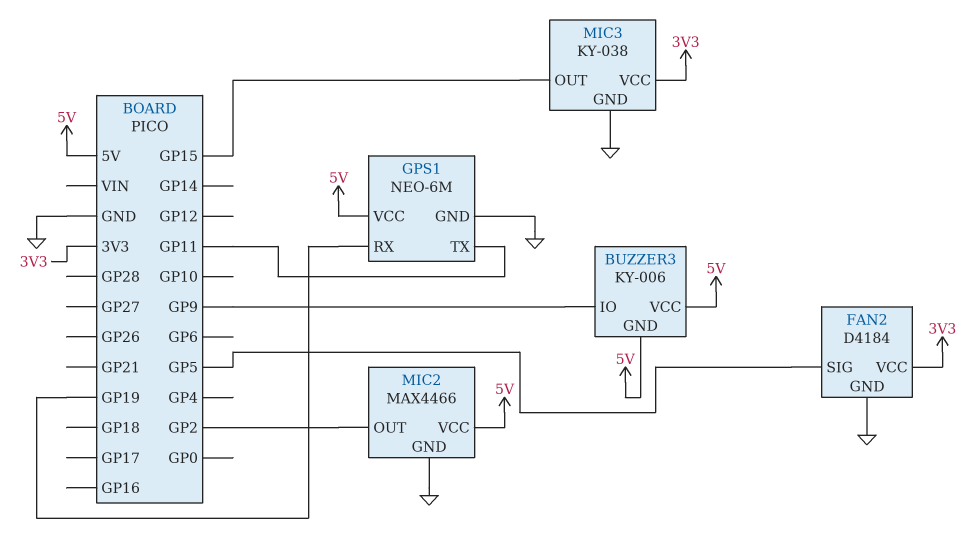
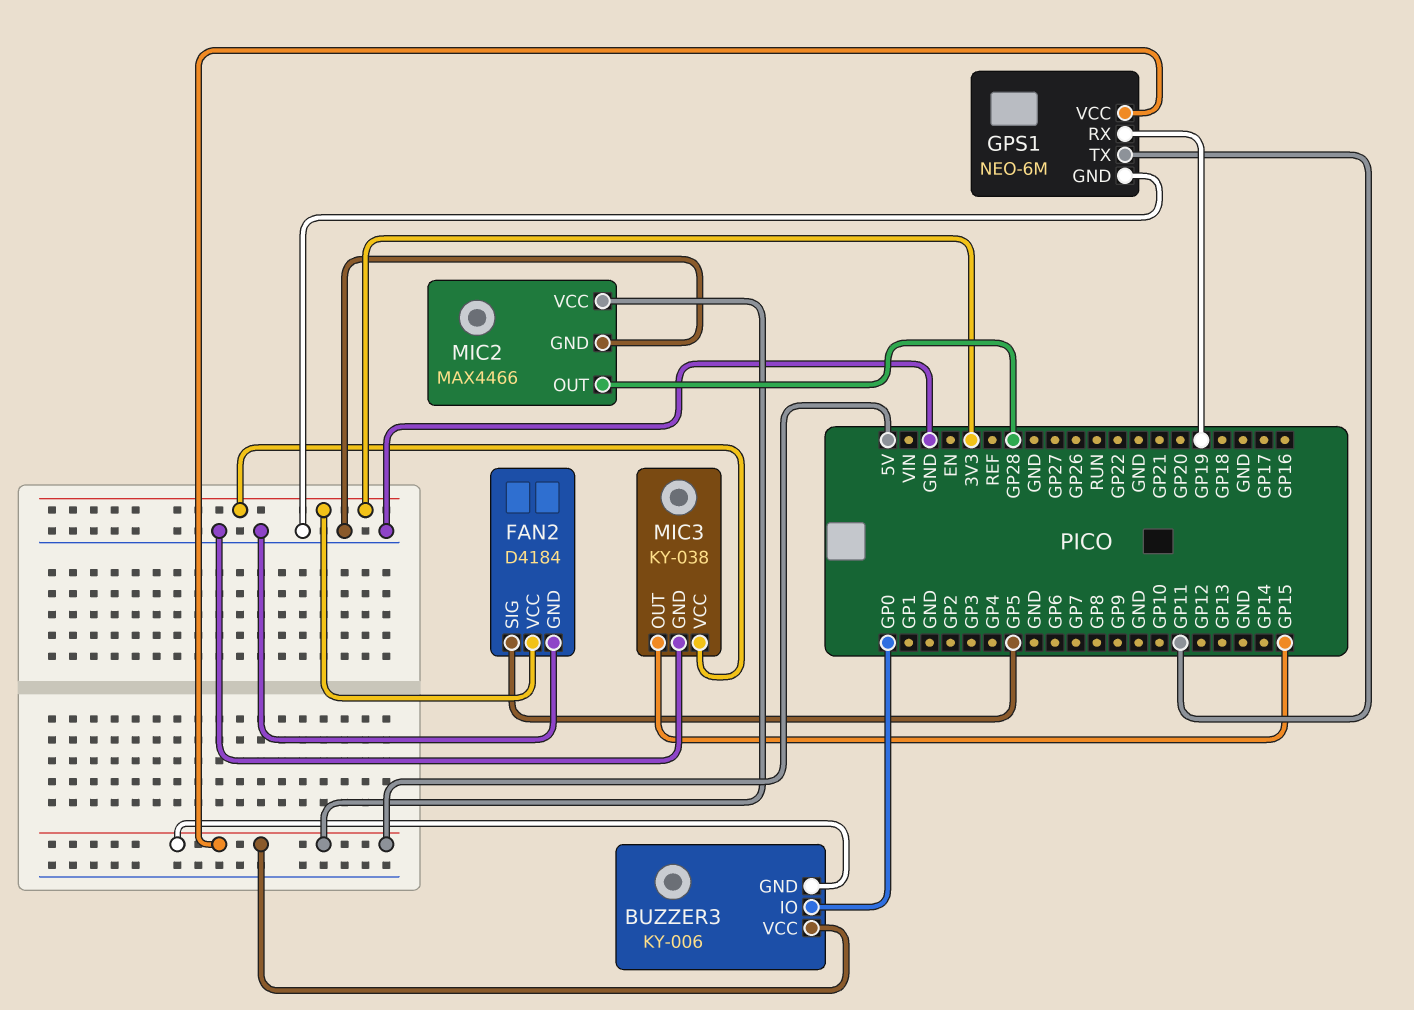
BUZZER3 pin IO: GP9 -> GP0
MIC2 pin OUT: GP2 -> GP28

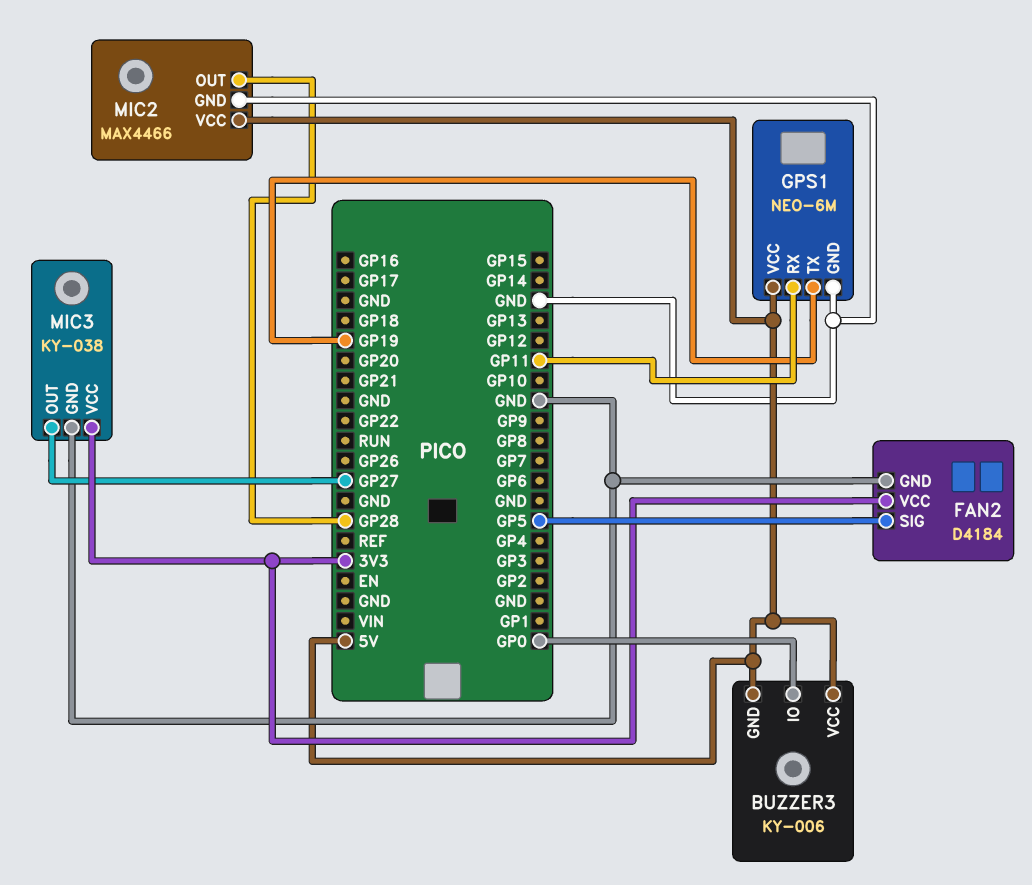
GPS1 pin RX: GP19 -> GP11
GPS1 pin TX: GP11 -> GP19
MIC3 pin OUT: GP15 -> GP27

